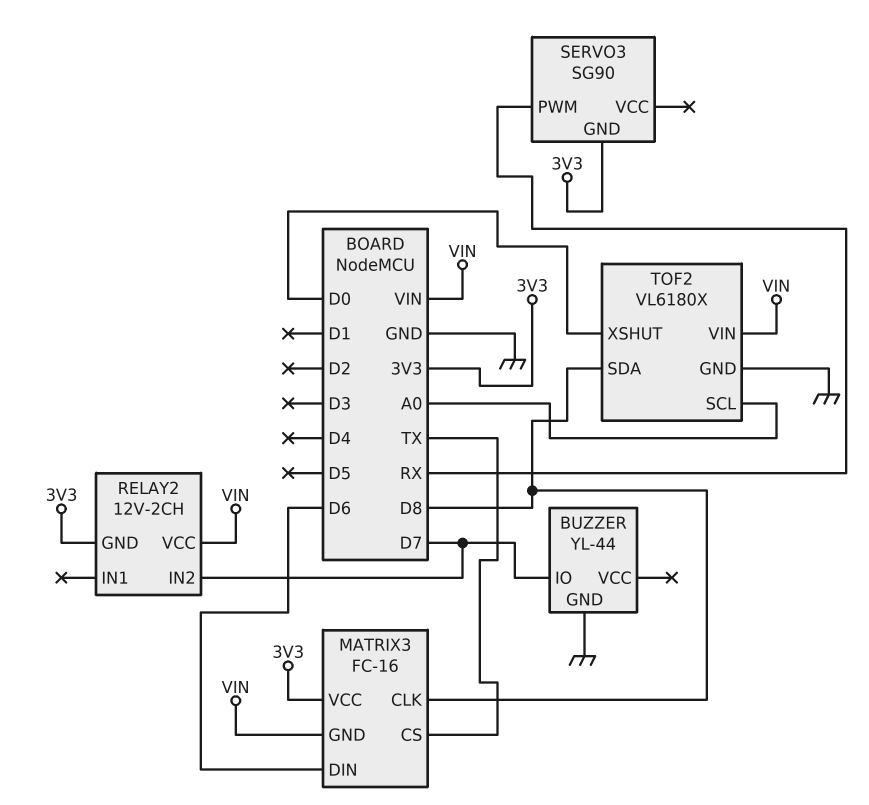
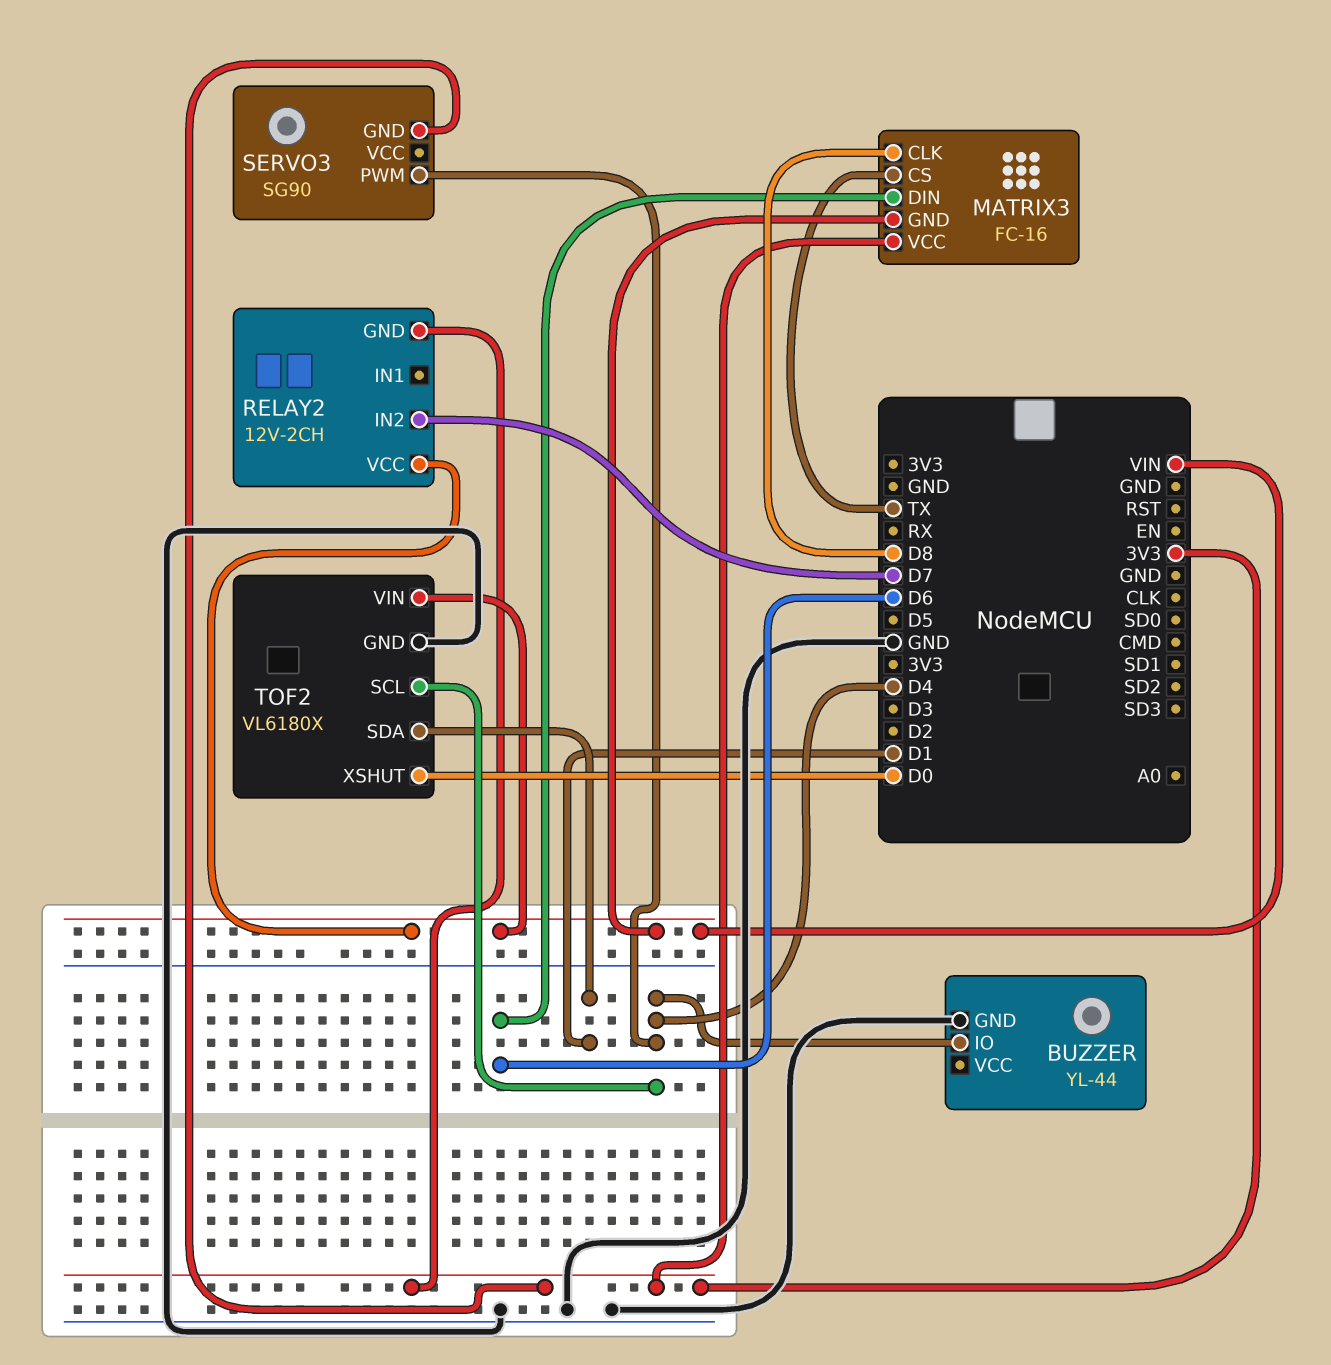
BUZZER pin IO: D7 -> D4
SERVO3 pin PWM: RX -> D4
TOF2 pin SCL: A0 -> D4
TOF2 pin SDA: D8 -> D1

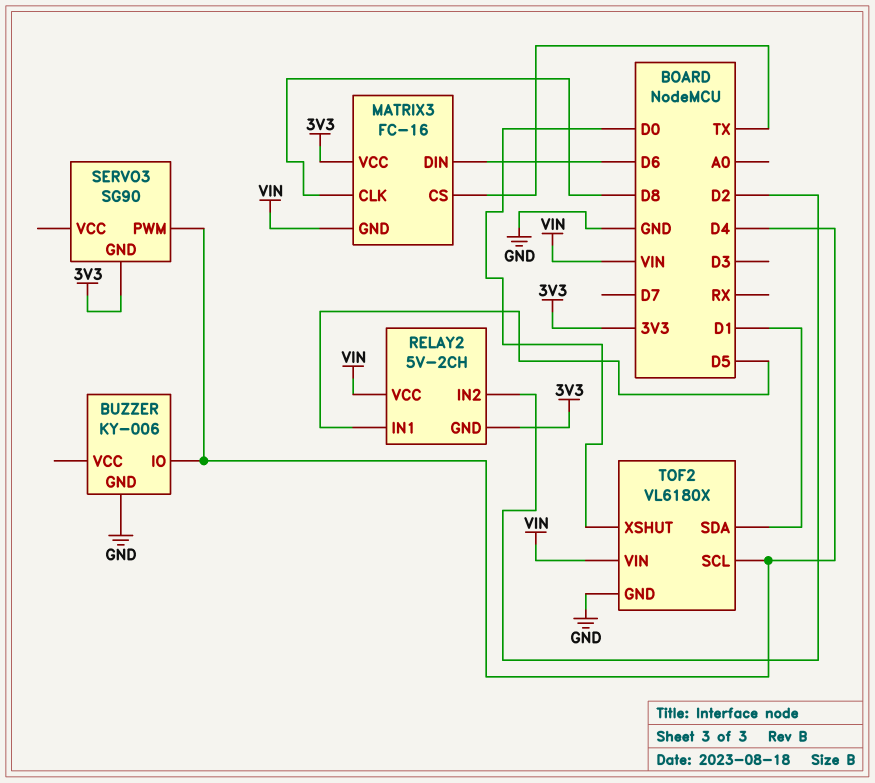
BUZZER: YL-44 -> KY-006
RELAY2: 12V-2CH -> 5V-2CH
RELAY2 pin IN1: none -> D5
RELAY2 pin IN2: D7 -> D2

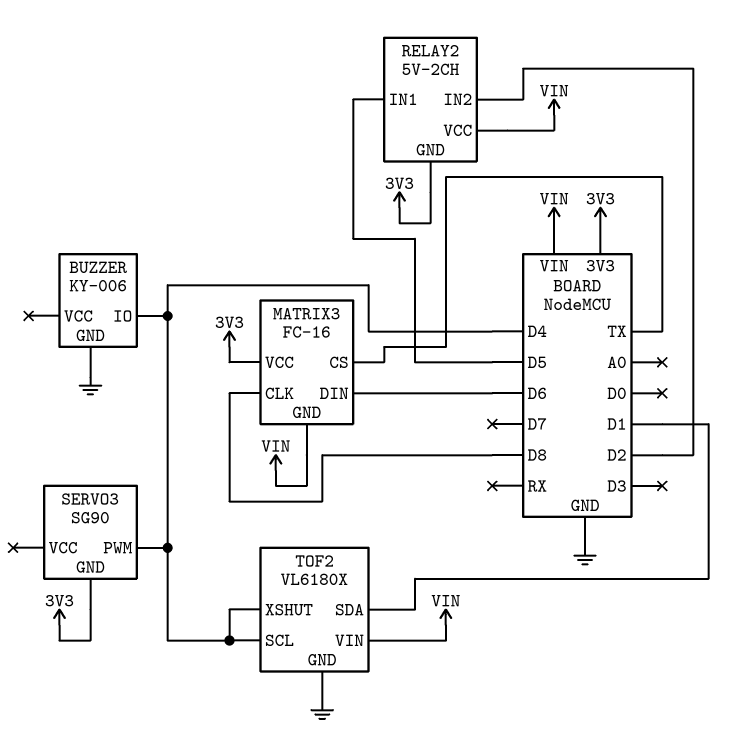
TOF2 pin XSHUT: D0 -> D4

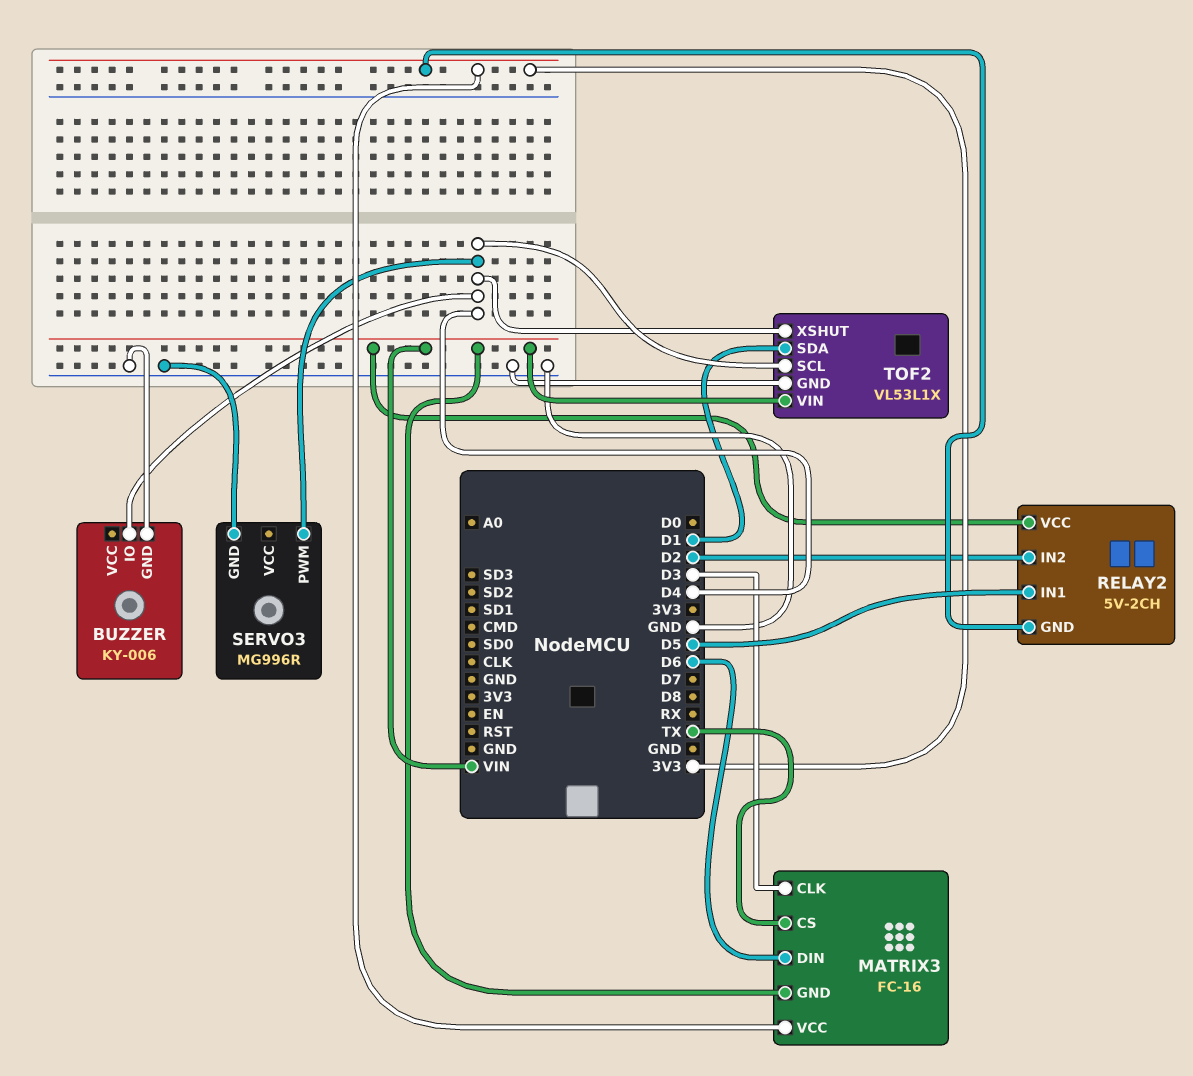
MATRIX3 pin CLK: D8 -> D3
SERVO3: SG90 -> MG996R
SERVO3 pin GND: 3V3 -> GND
TOF2: VL6180X -> VL53L1X

